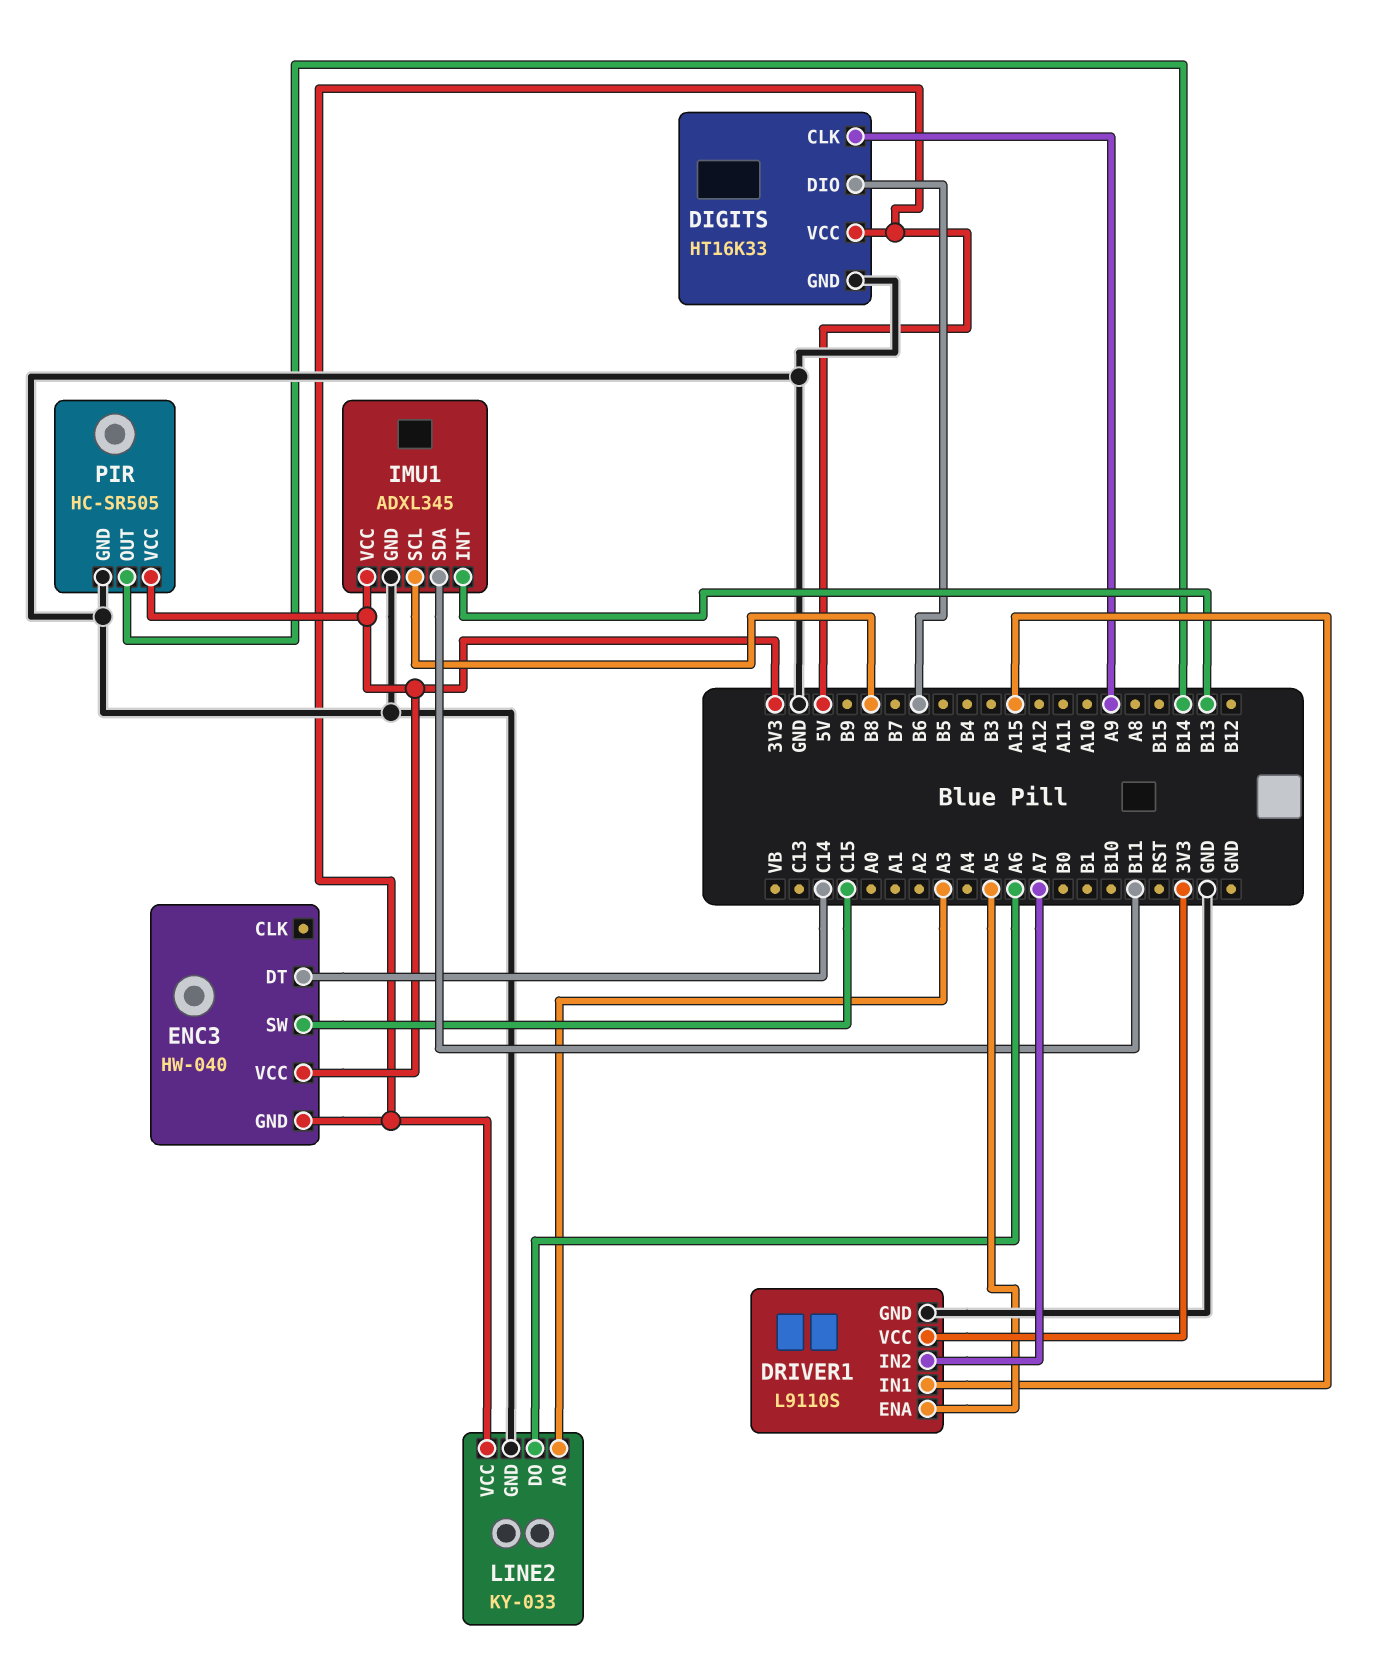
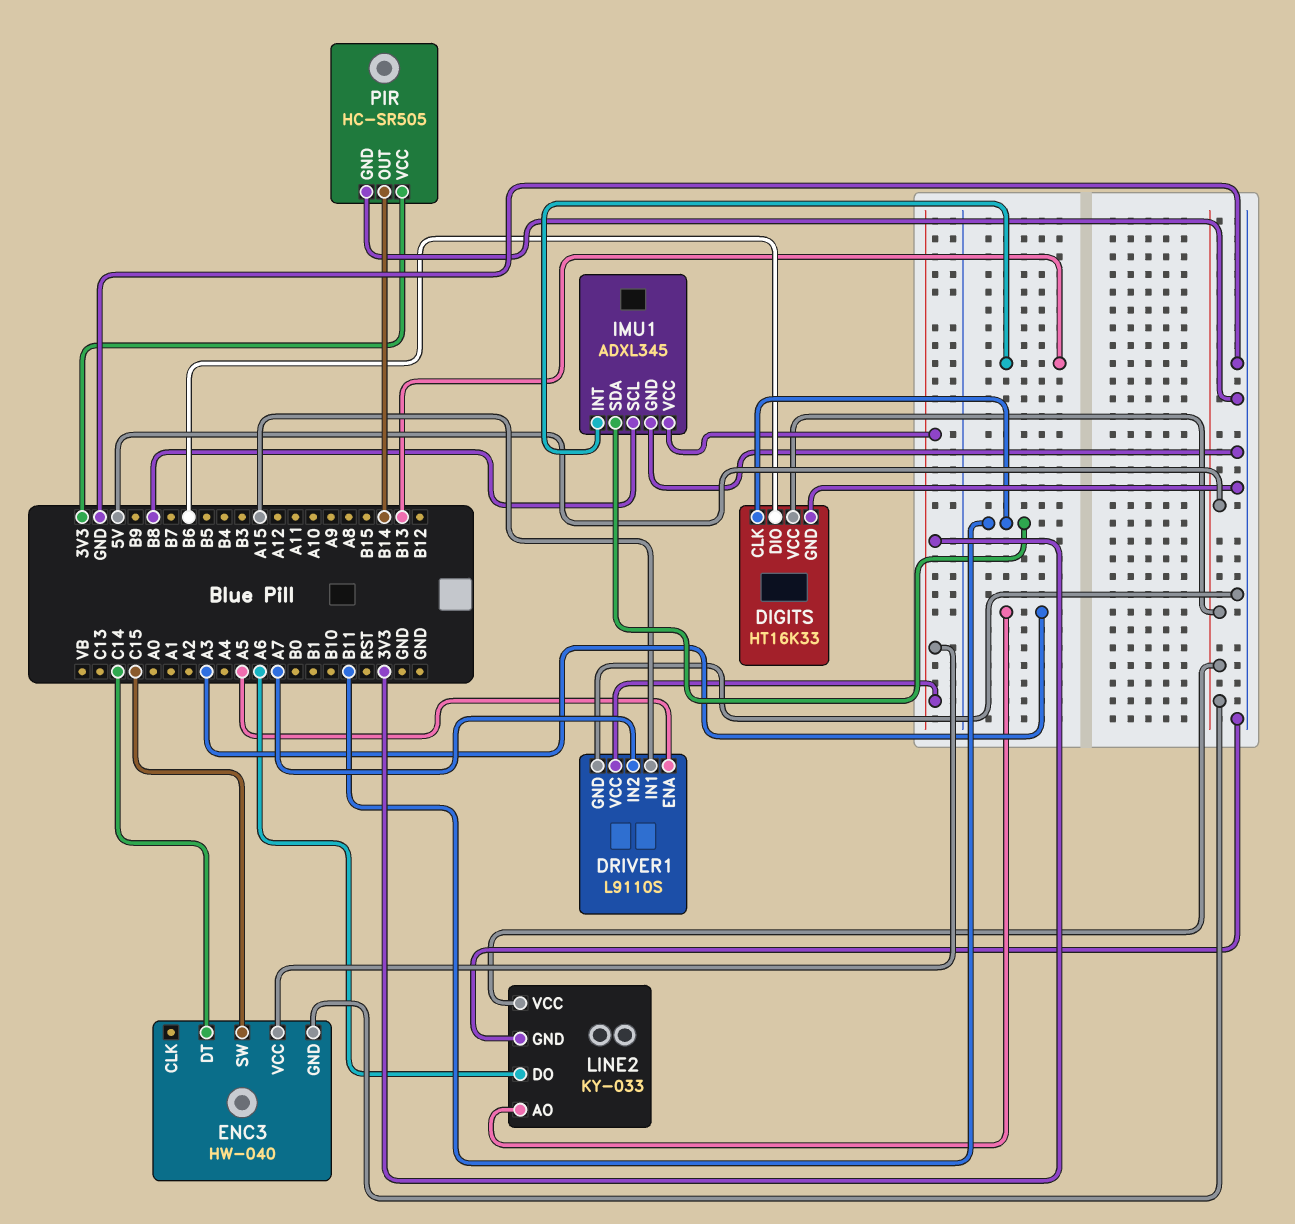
DIGITS pin CLK: A9 -> B11

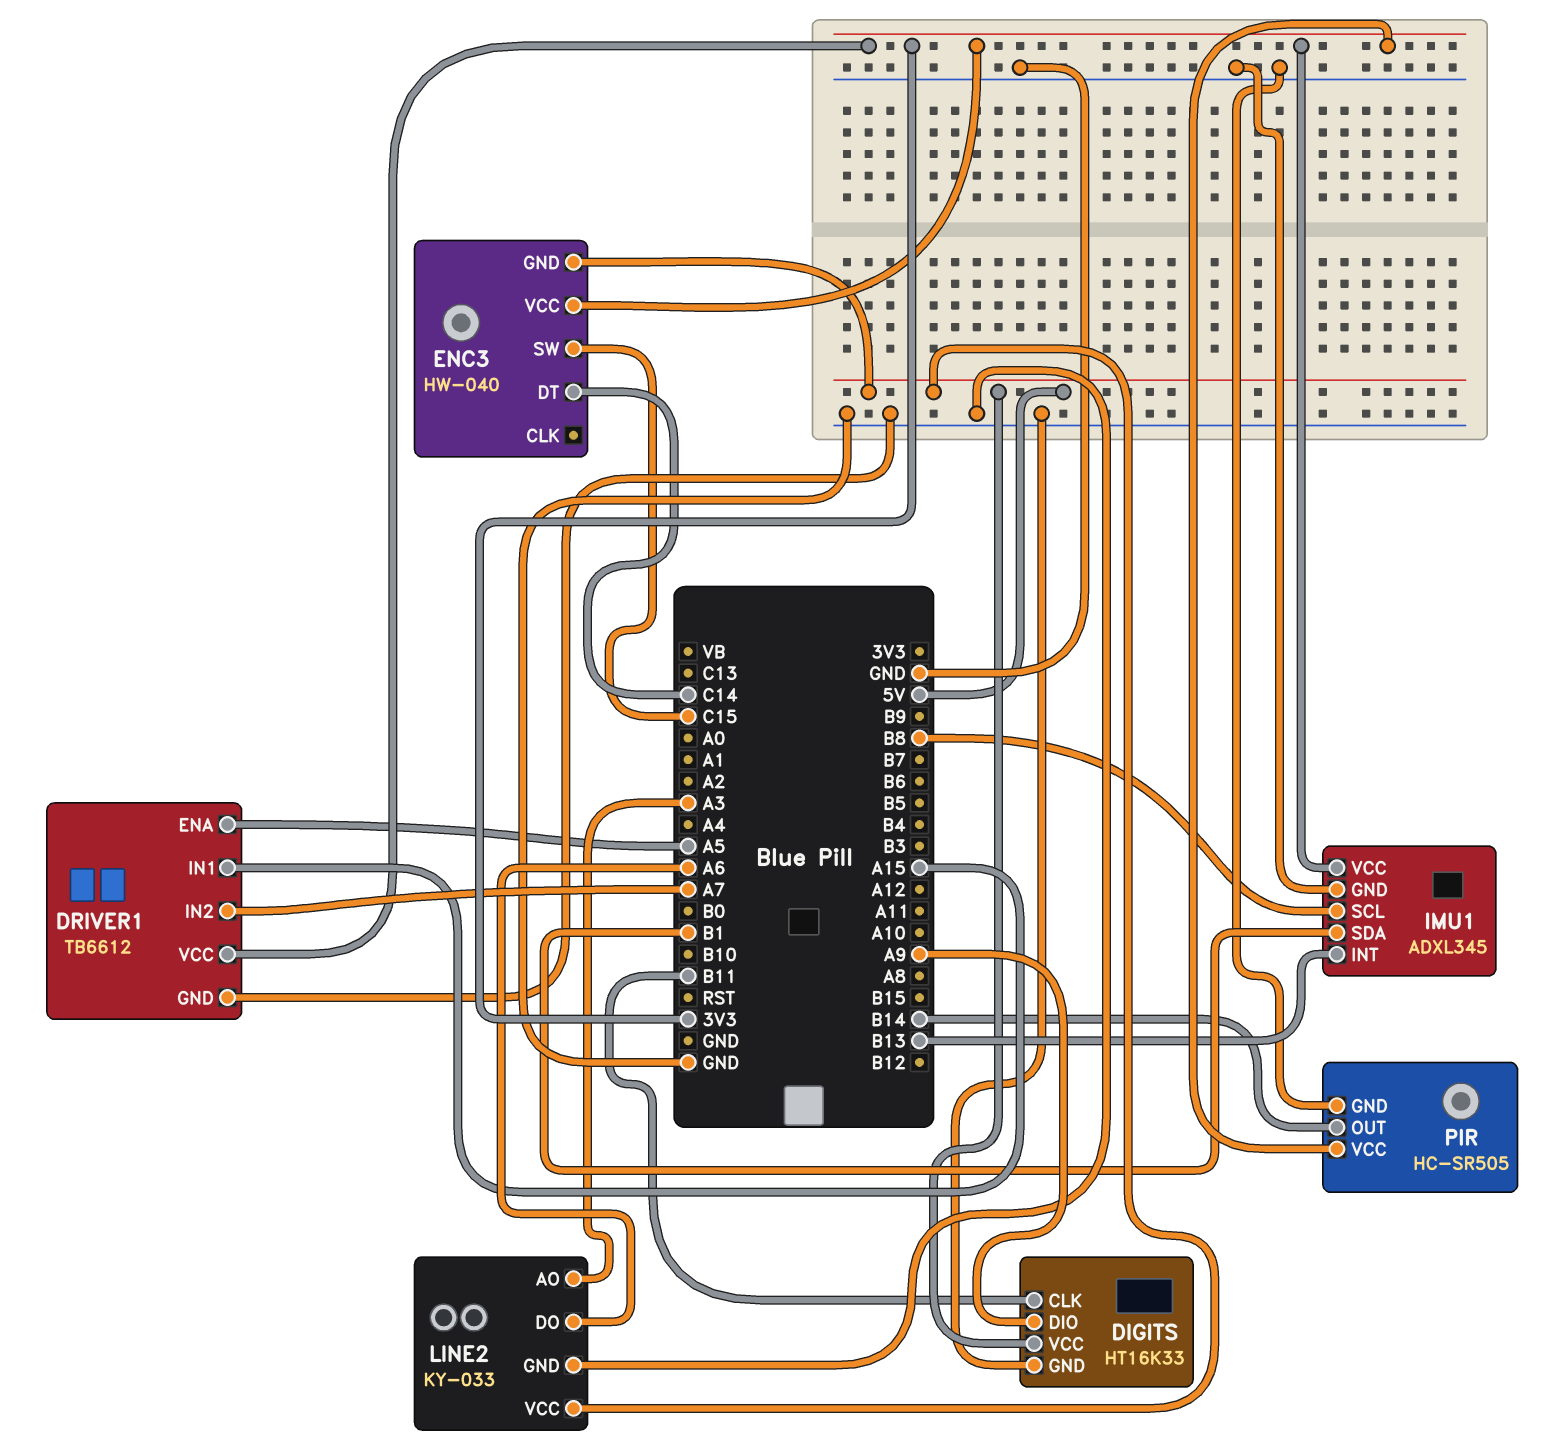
DIGITS pin DIO: B6 -> A9
DRIVER1: L9110S -> TB6612
IMU1 pin SDA: B11 -> B1

